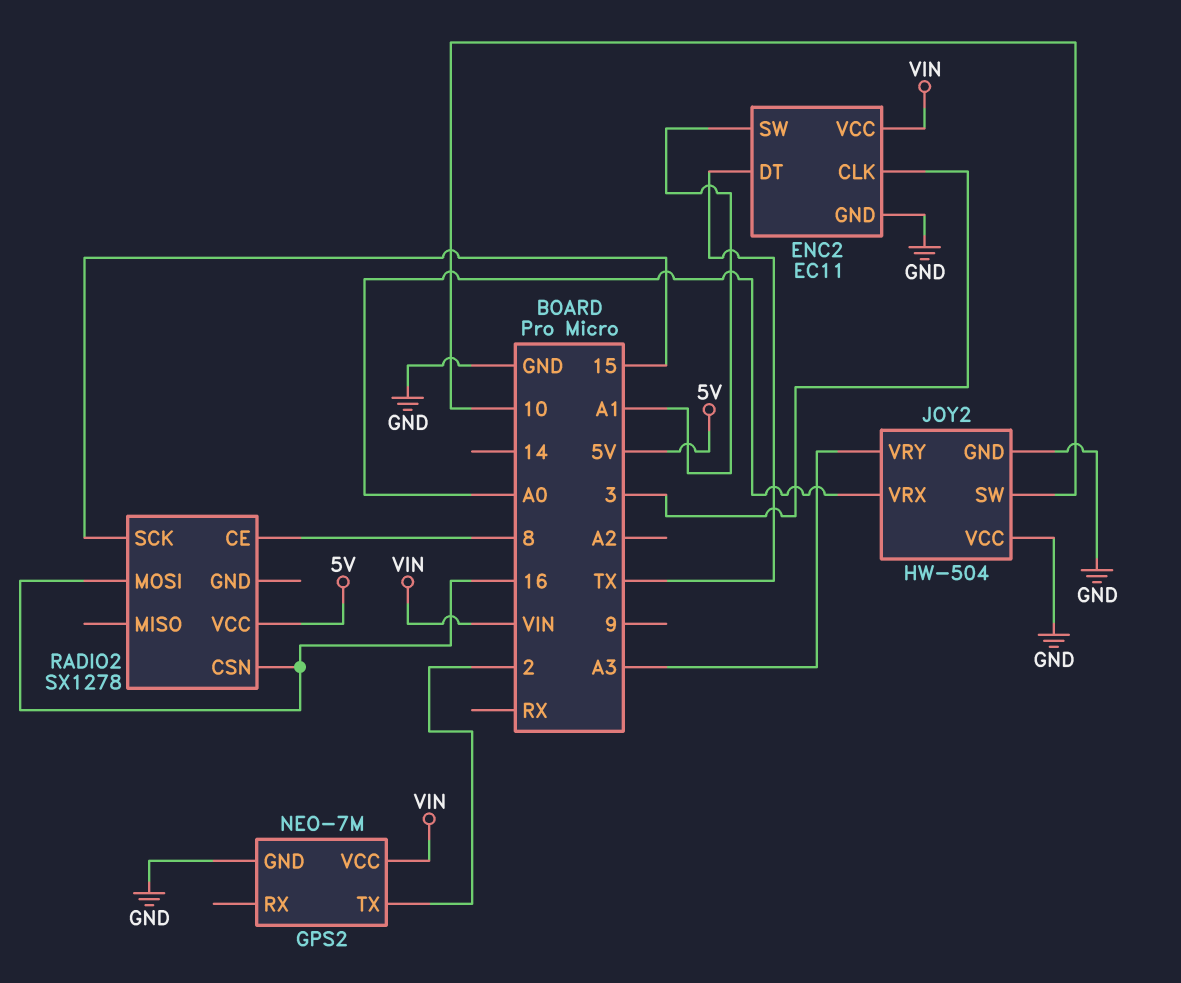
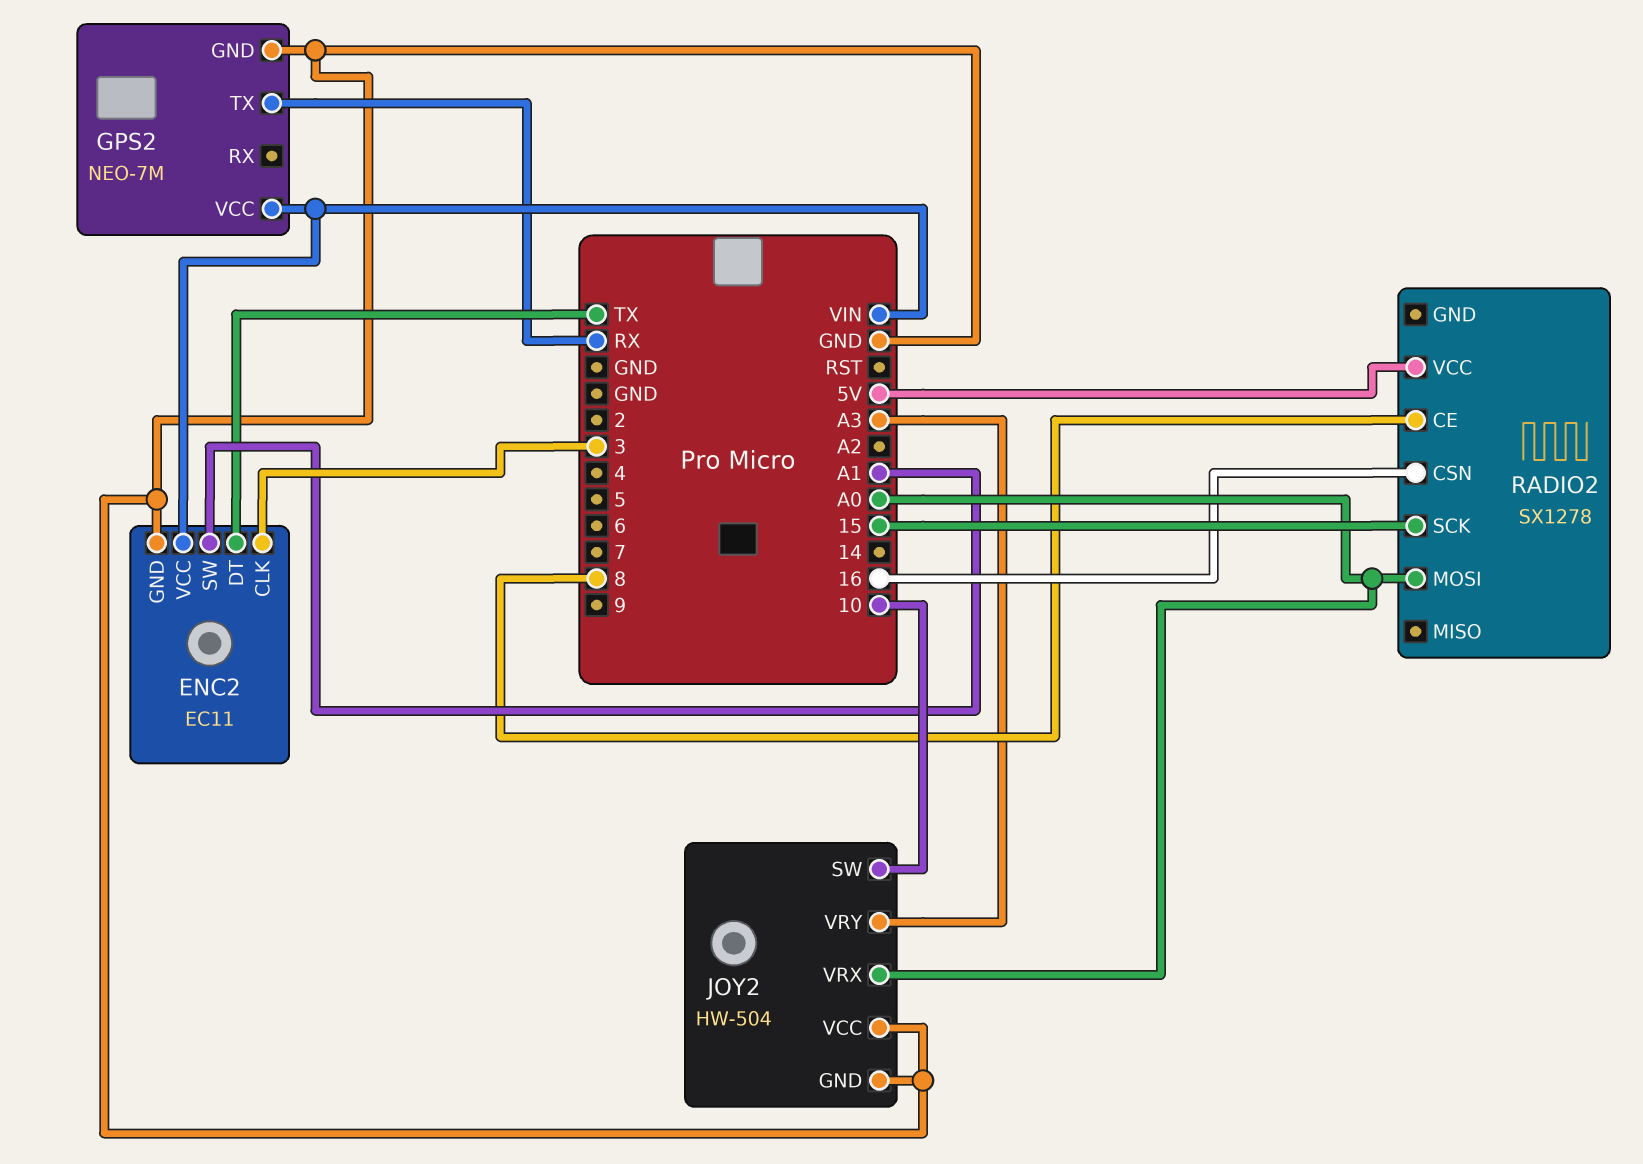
GPS2 pin TX: 2 -> RX
RADIO2 pin MOSI: 16 -> A0

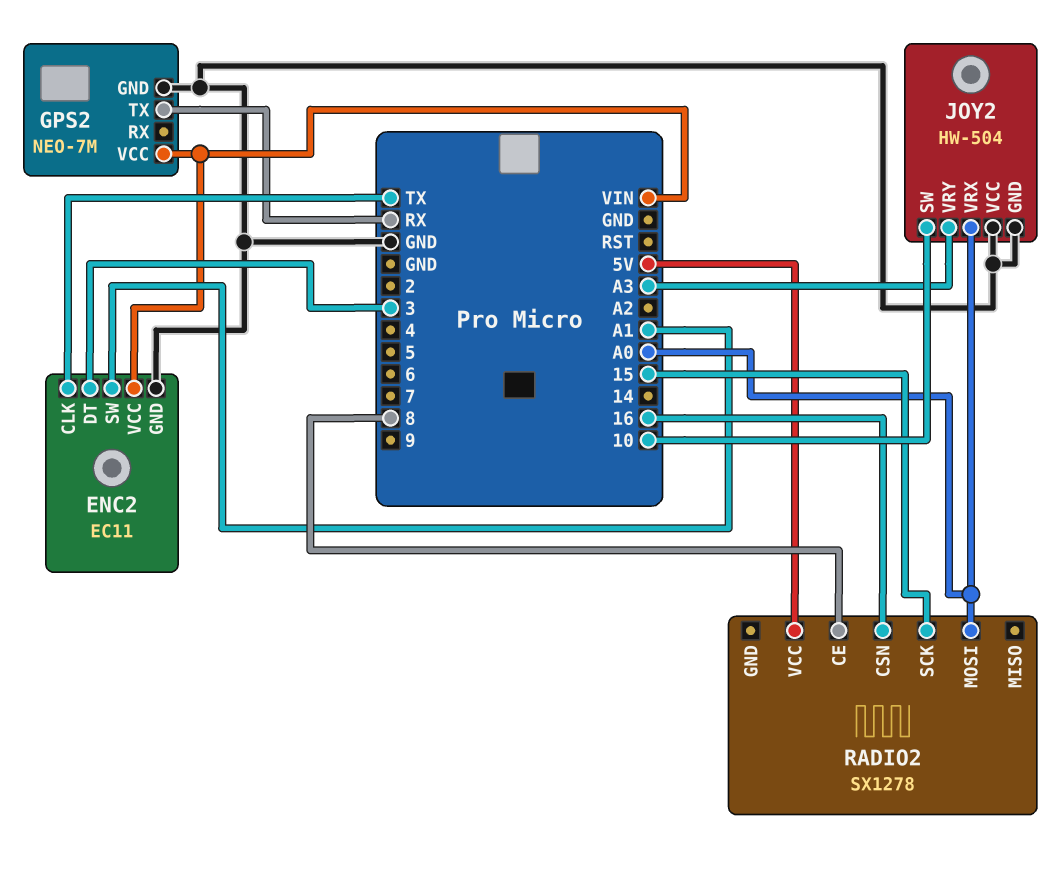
ENC2 pin CLK: 3 -> TX
ENC2 pin DT: TX -> 3

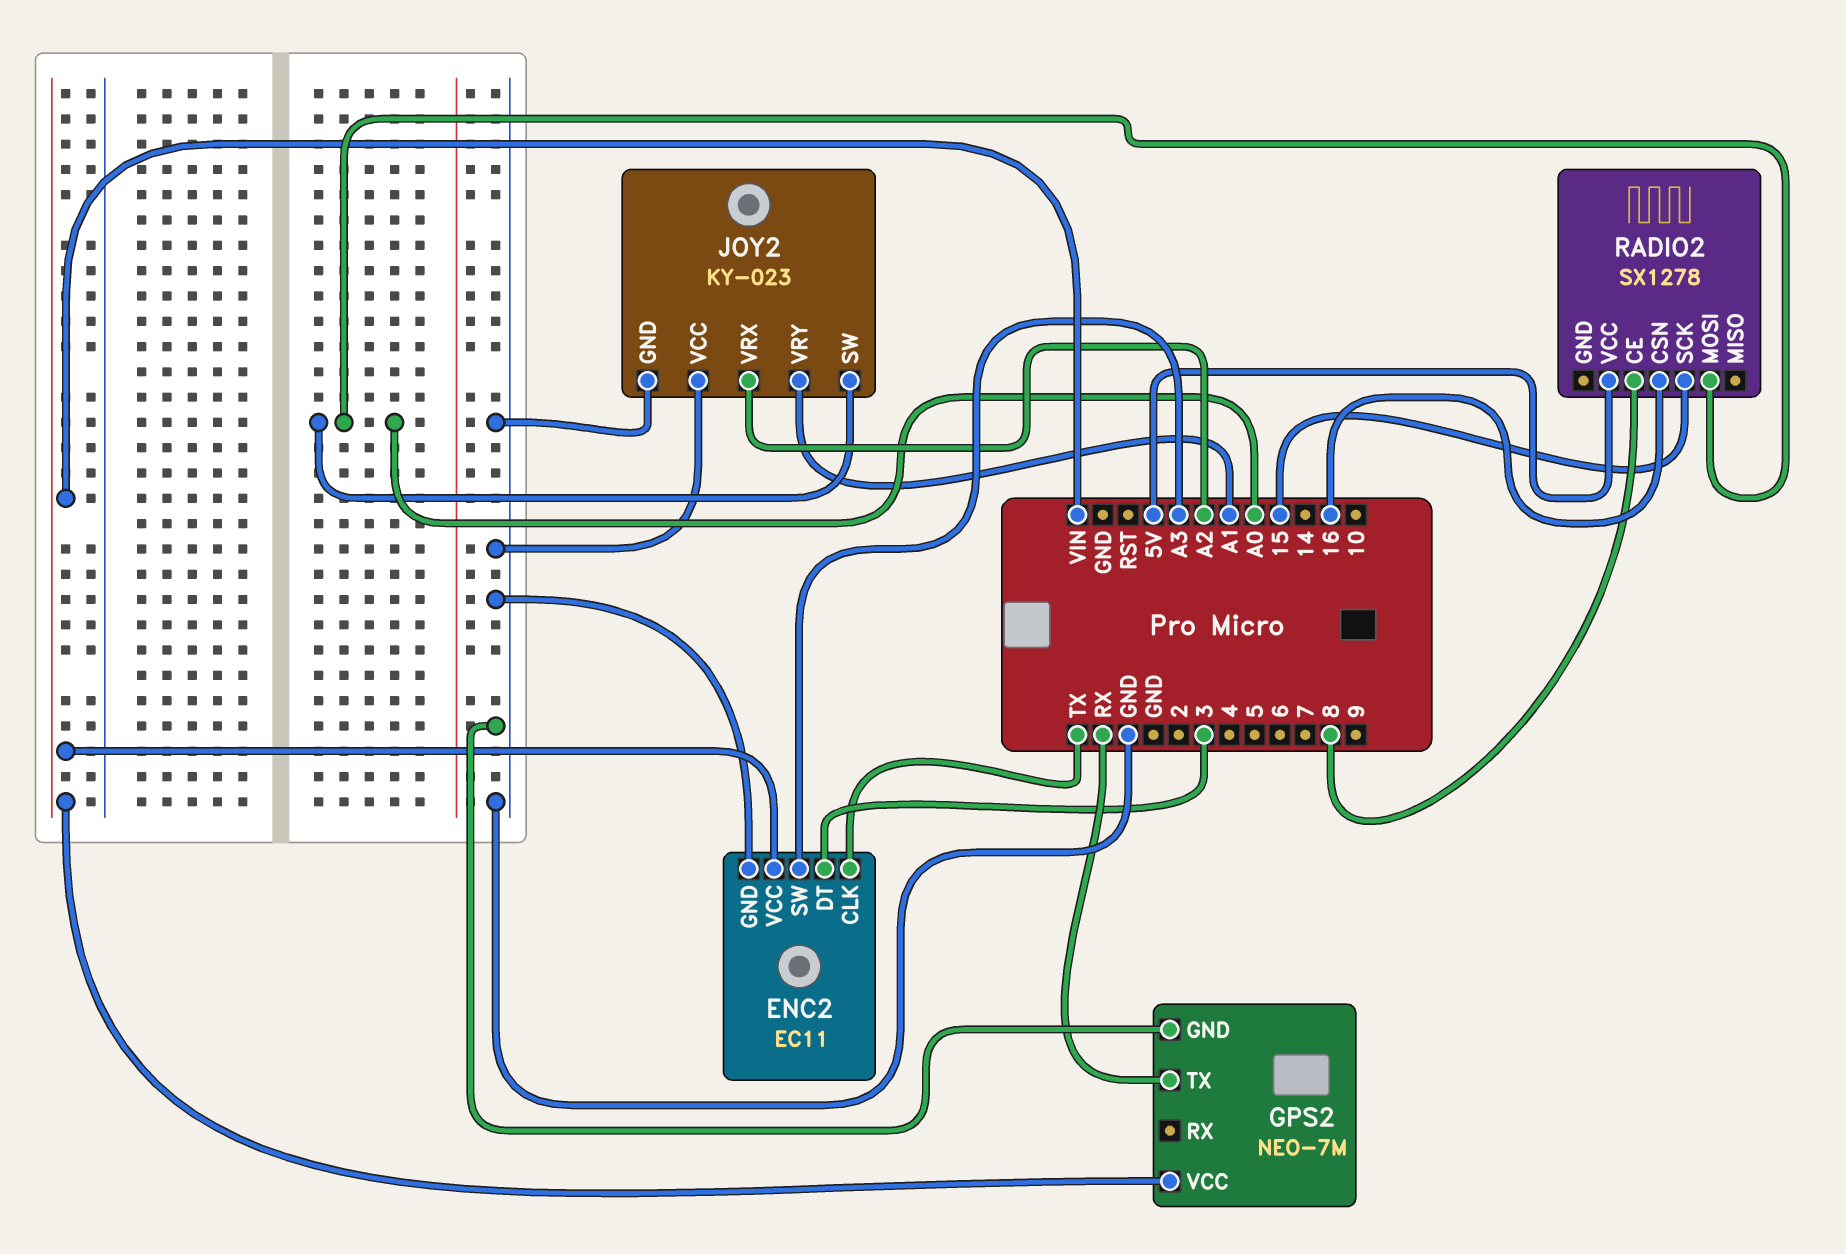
ENC2 pin SW: A1 -> A3
JOY2: HW-504 -> KY-023
JOY2 pin SW: 10 -> A0
JOY2 pin VRX: A0 -> A2
JOY2 pin VRY: A3 -> A1

